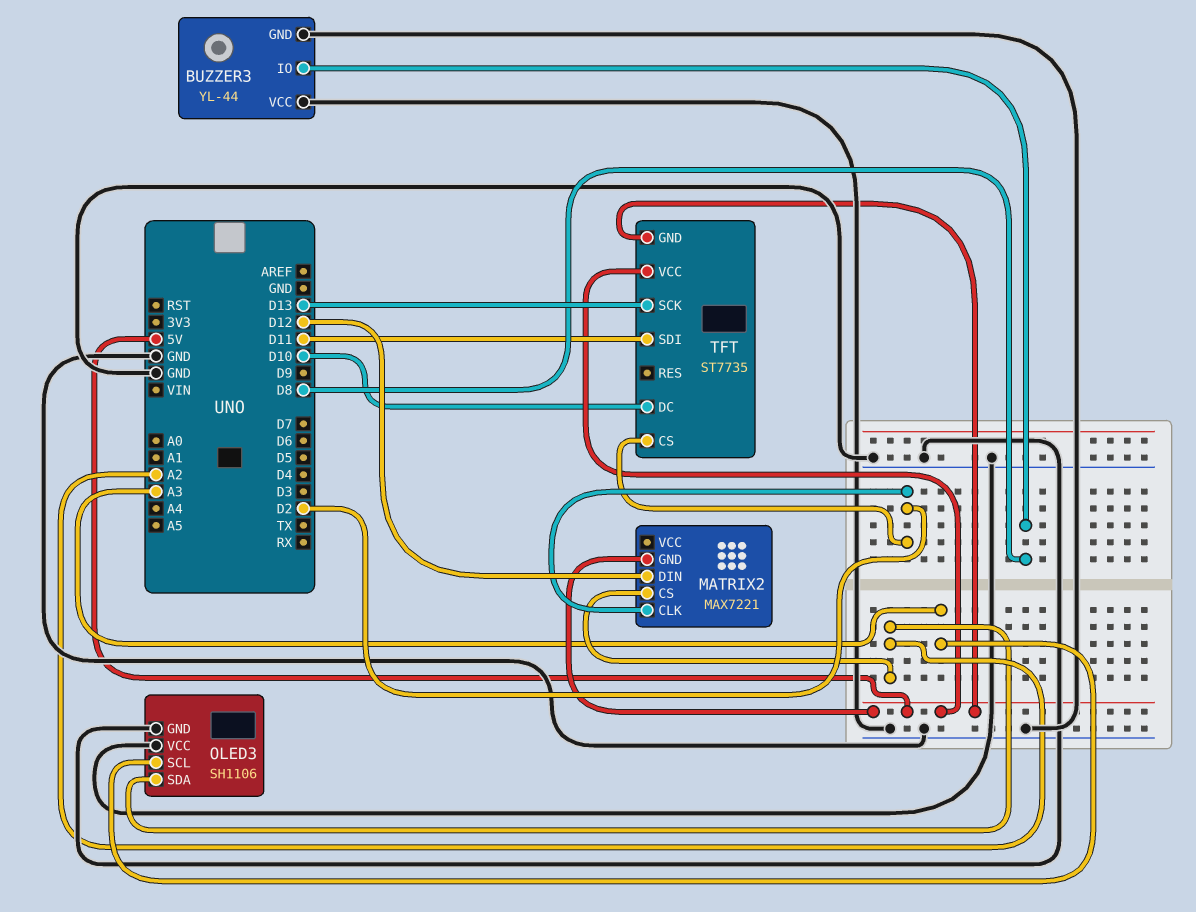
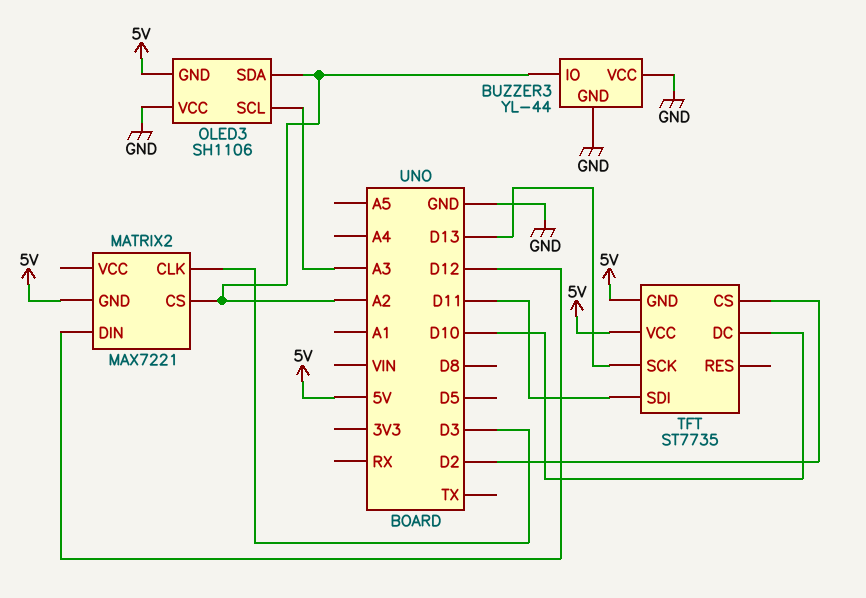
BUZZER3 pin IO: D8 -> A2
MATRIX2 pin CLK: D2 -> D3
OLED3 pin GND: GND -> 5V

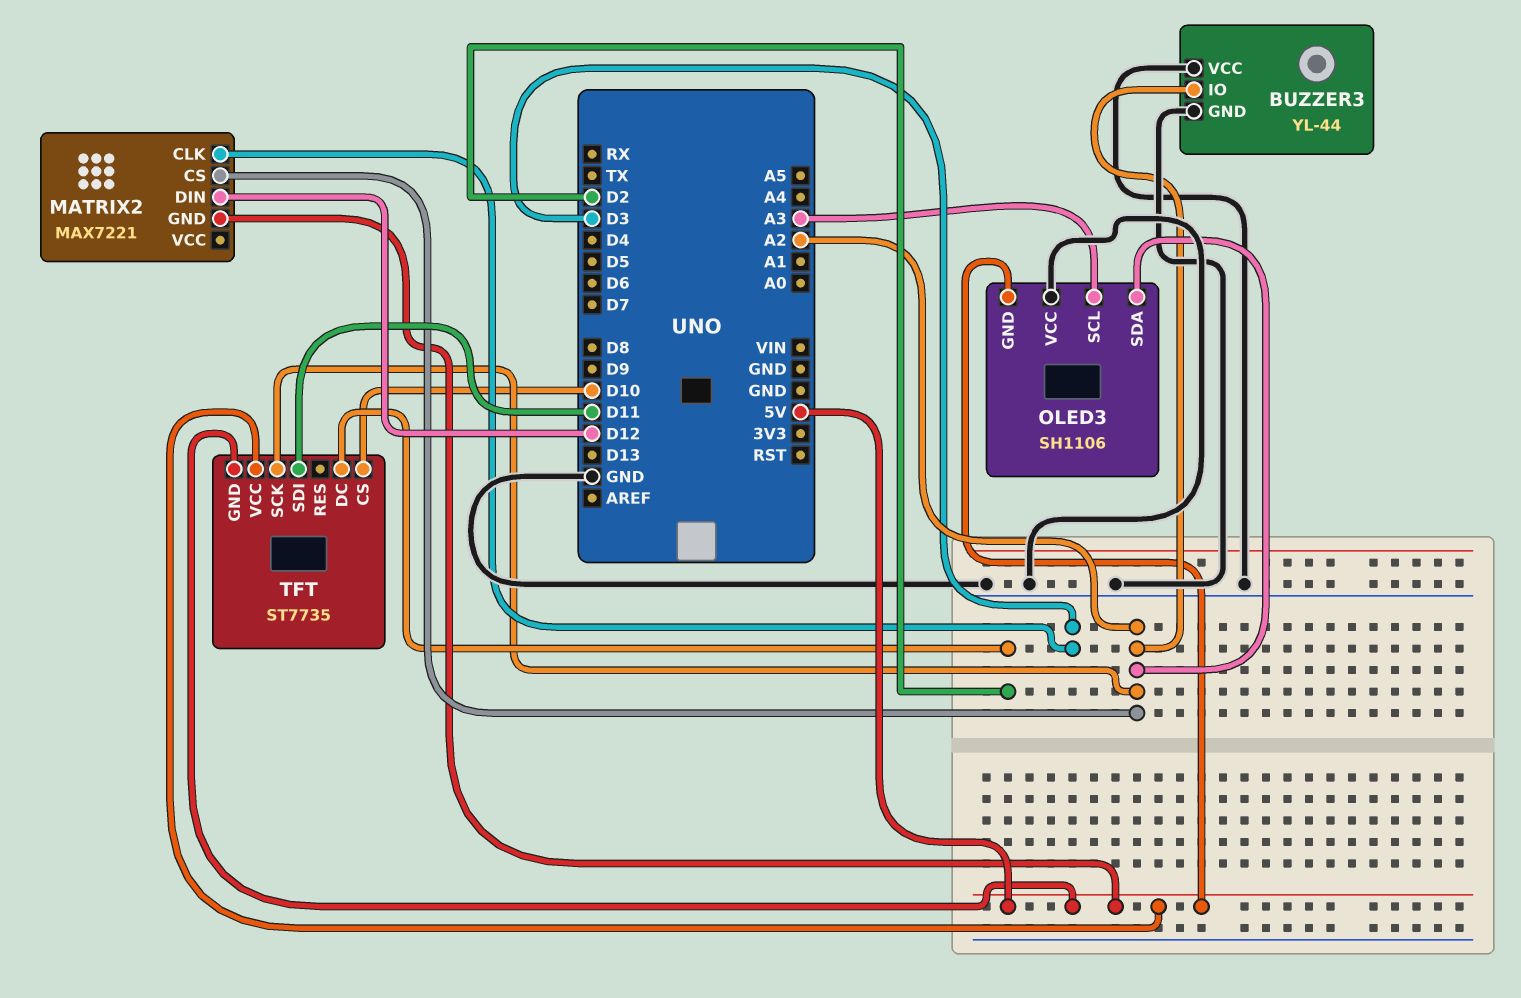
TFT pin CS: D2 -> D10
TFT pin DC: D10 -> D2
TFT pin SCK: D13 -> A2

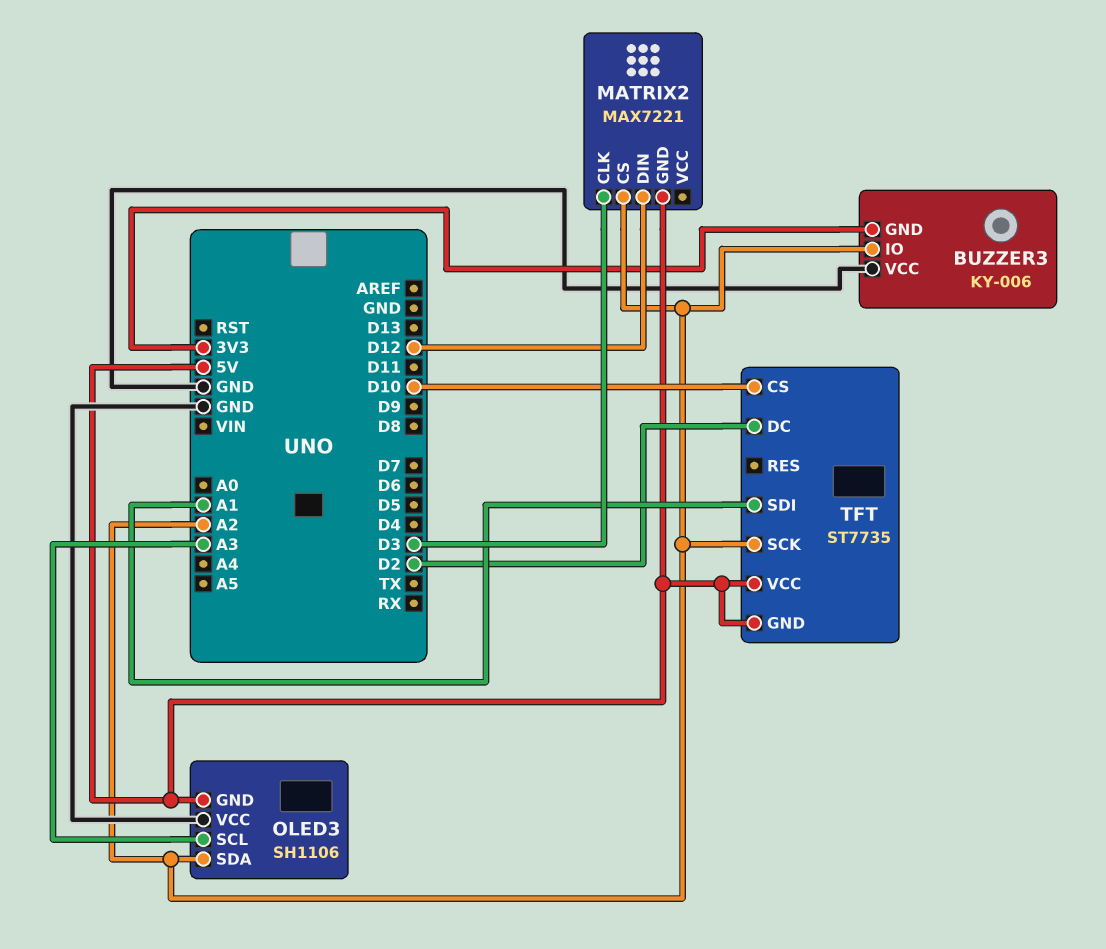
BUZZER3: YL-44 -> KY-006
BUZZER3 pin GND: GND -> 3V3
TFT pin SDI: D11 -> A1

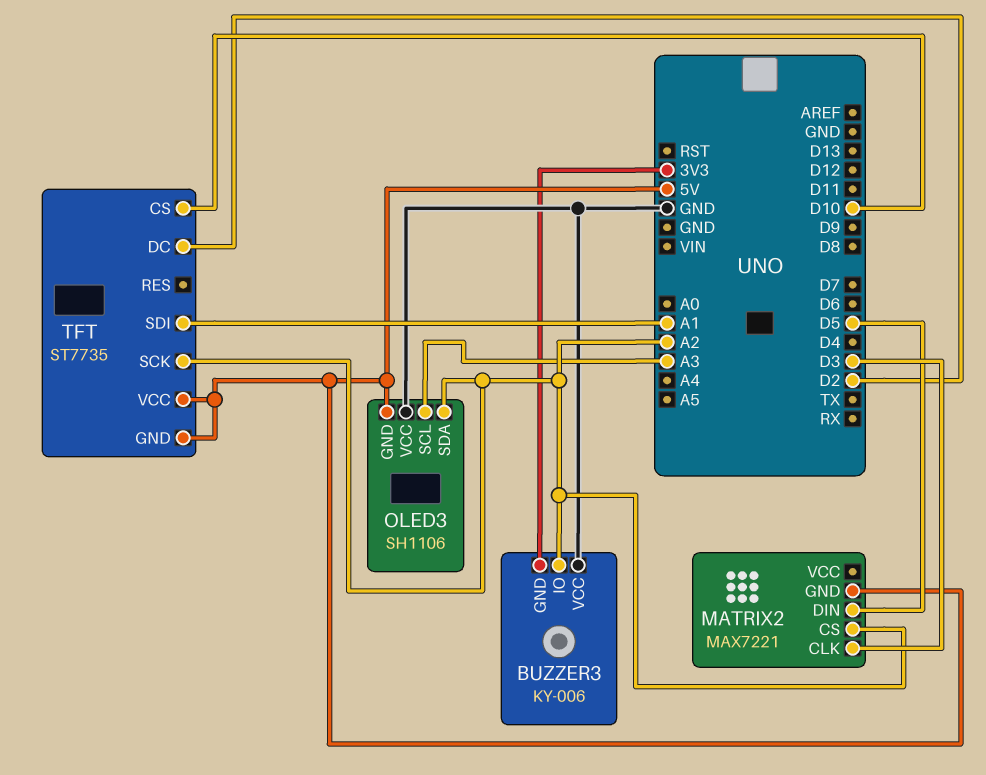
MATRIX2 pin DIN: D12 -> D5

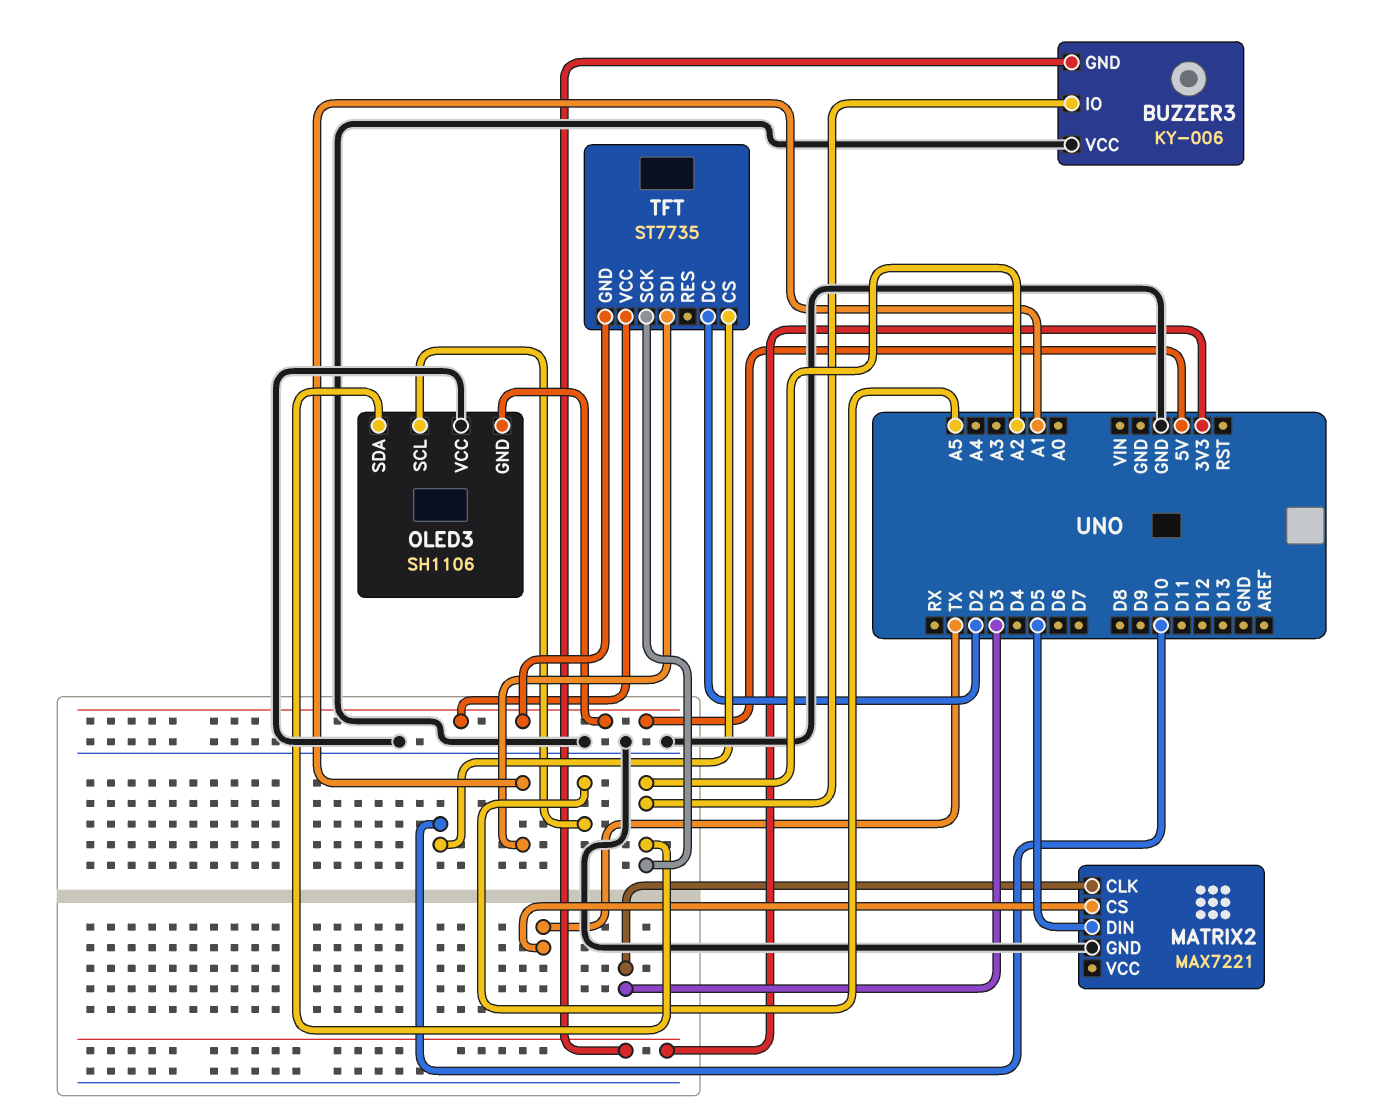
MATRIX2 pin CS: A2 -> TX
MATRIX2 pin GND: 5V -> GND
OLED3 pin SCL: A3 -> A5

